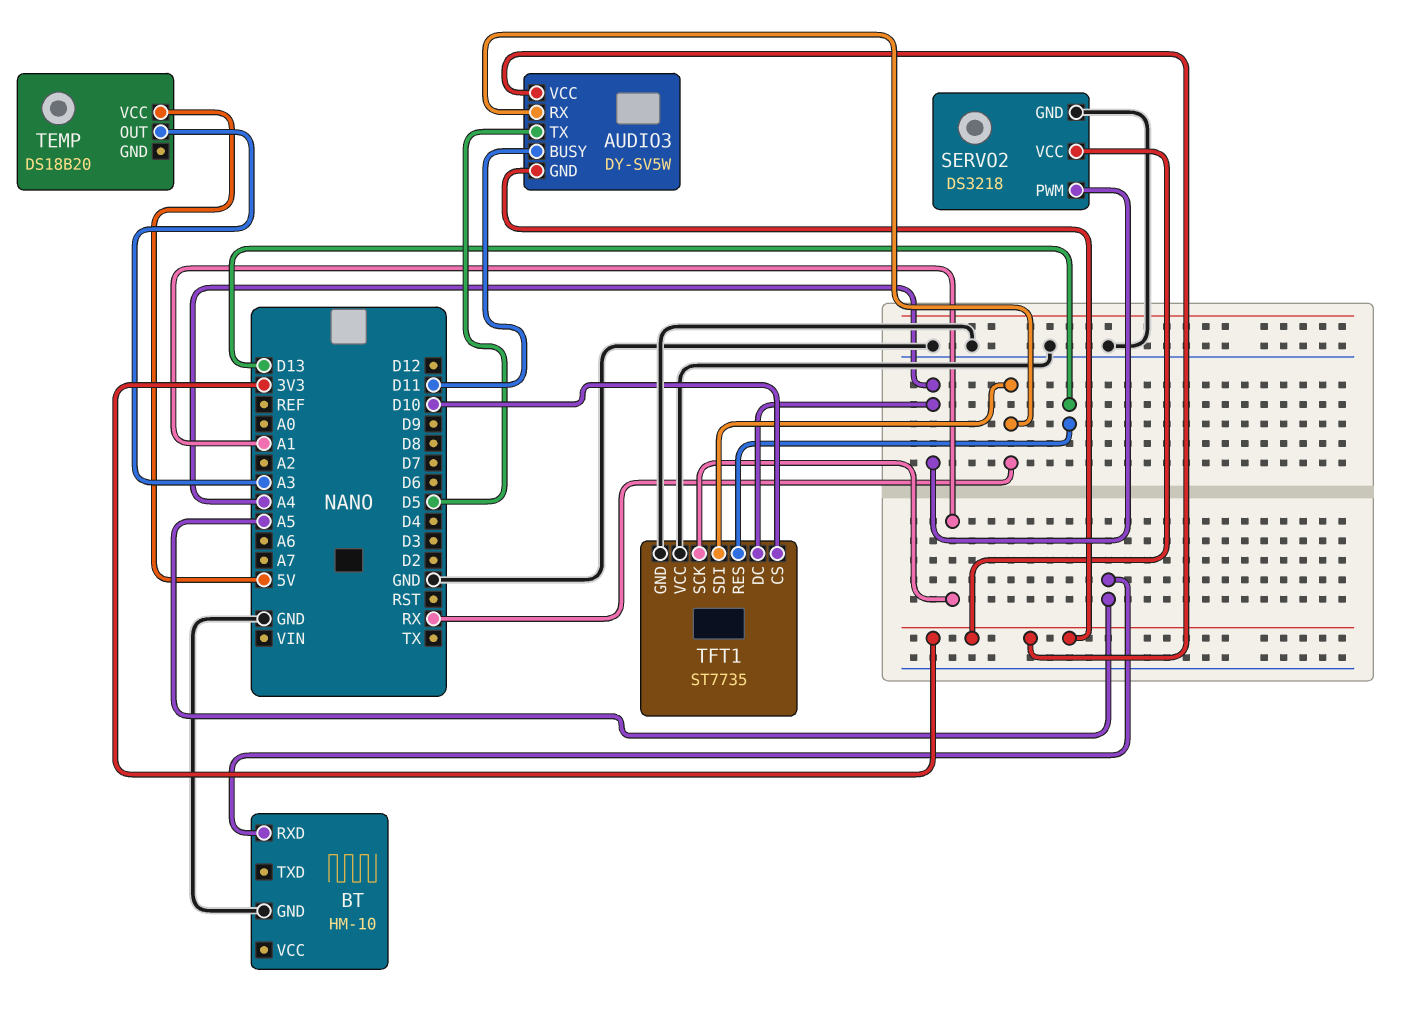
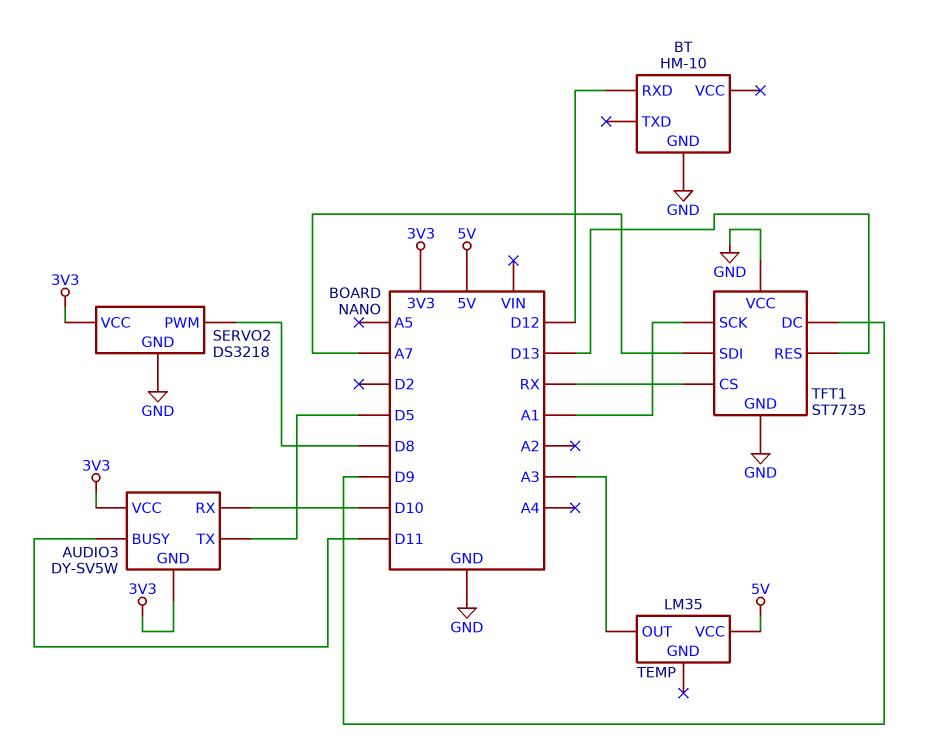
AUDIO3 pin RX: RX -> D10
BT pin RXD: A5 -> D12
SERVO2 pin PWM: A4 -> D8
TEMP: DS18B20 -> LM35
TFT1 pin CS: D10 -> RX
TFT1 pin DC: A4 -> D9
TFT1 pin SDI: RX -> A7

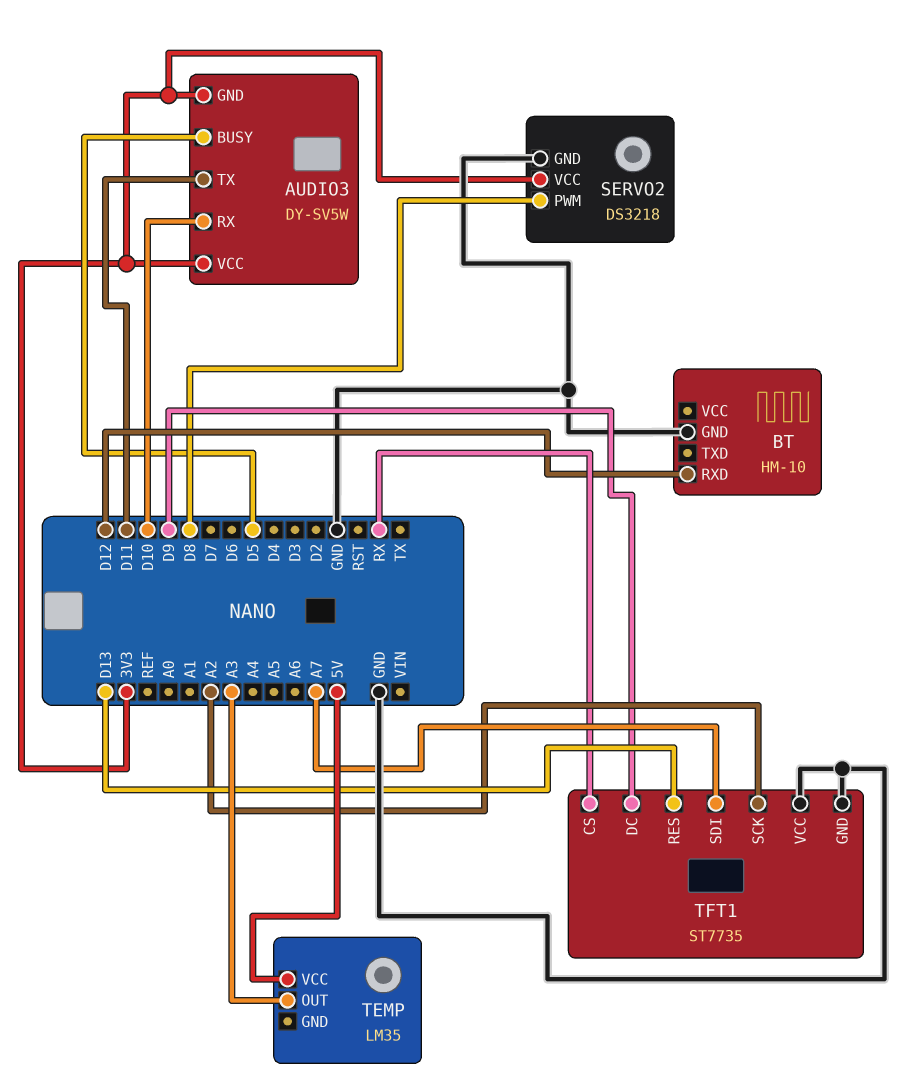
AUDIO3 pin BUSY: D11 -> D5
AUDIO3 pin TX: D5 -> D11
TFT1 pin SCK: A1 -> A2

